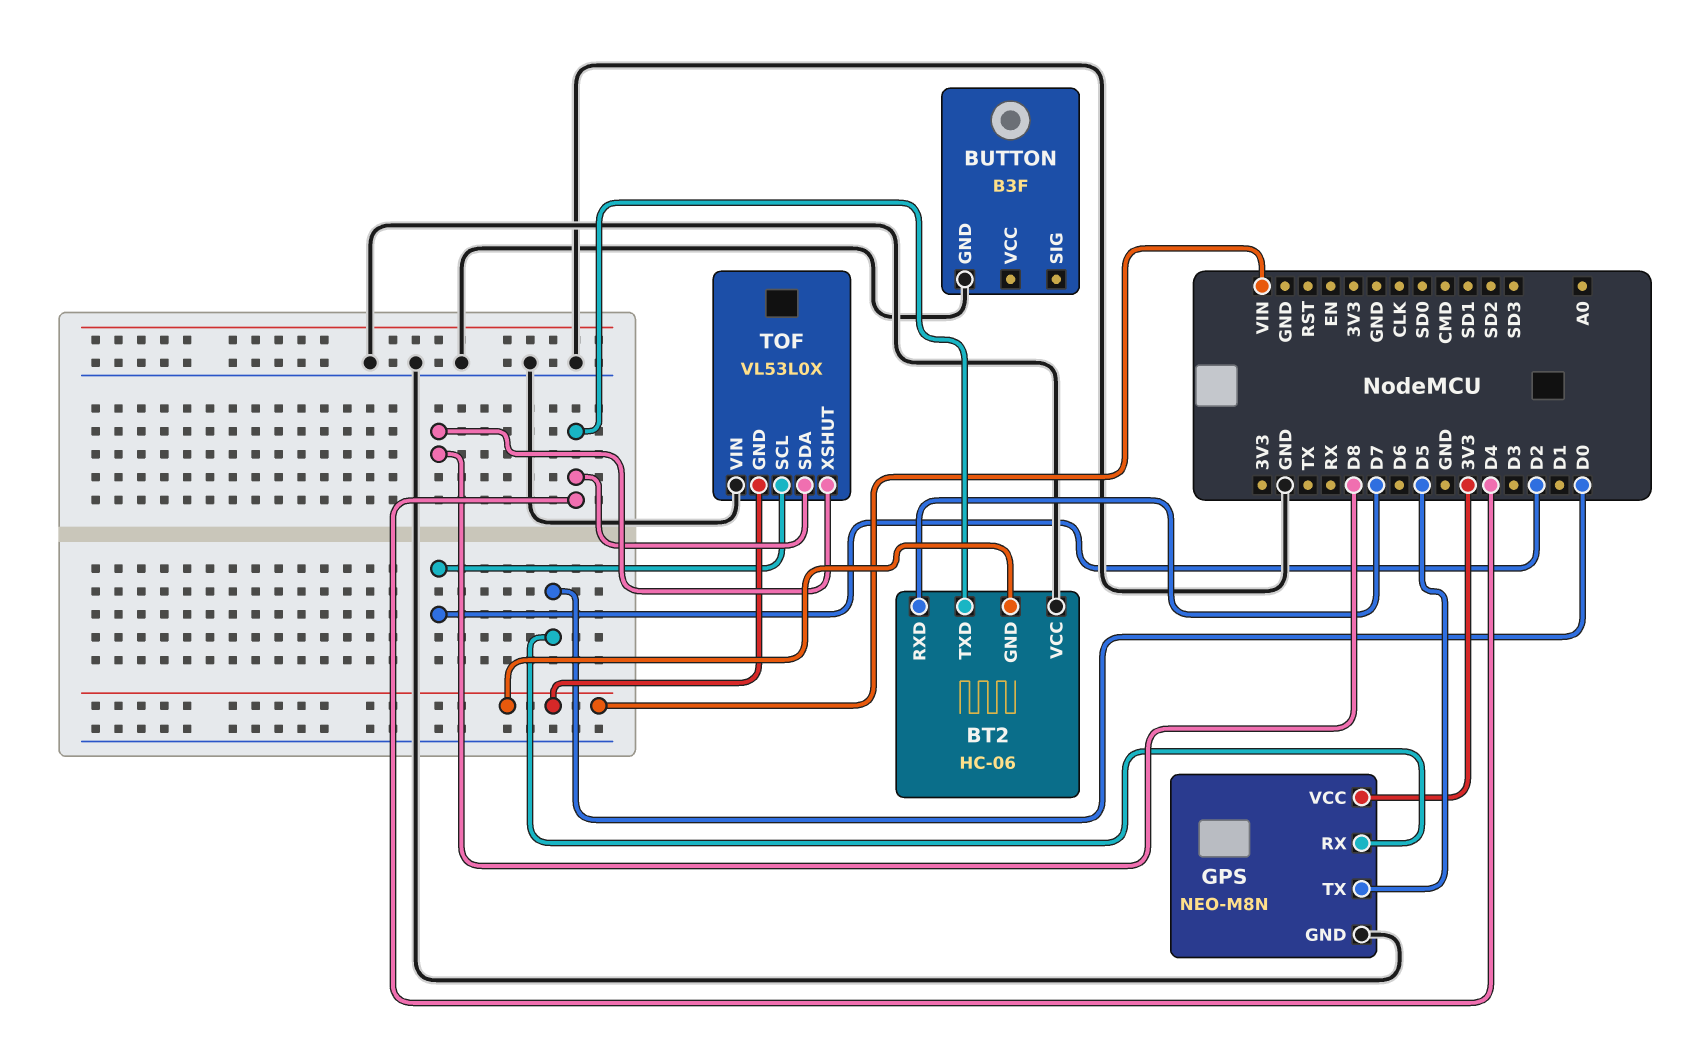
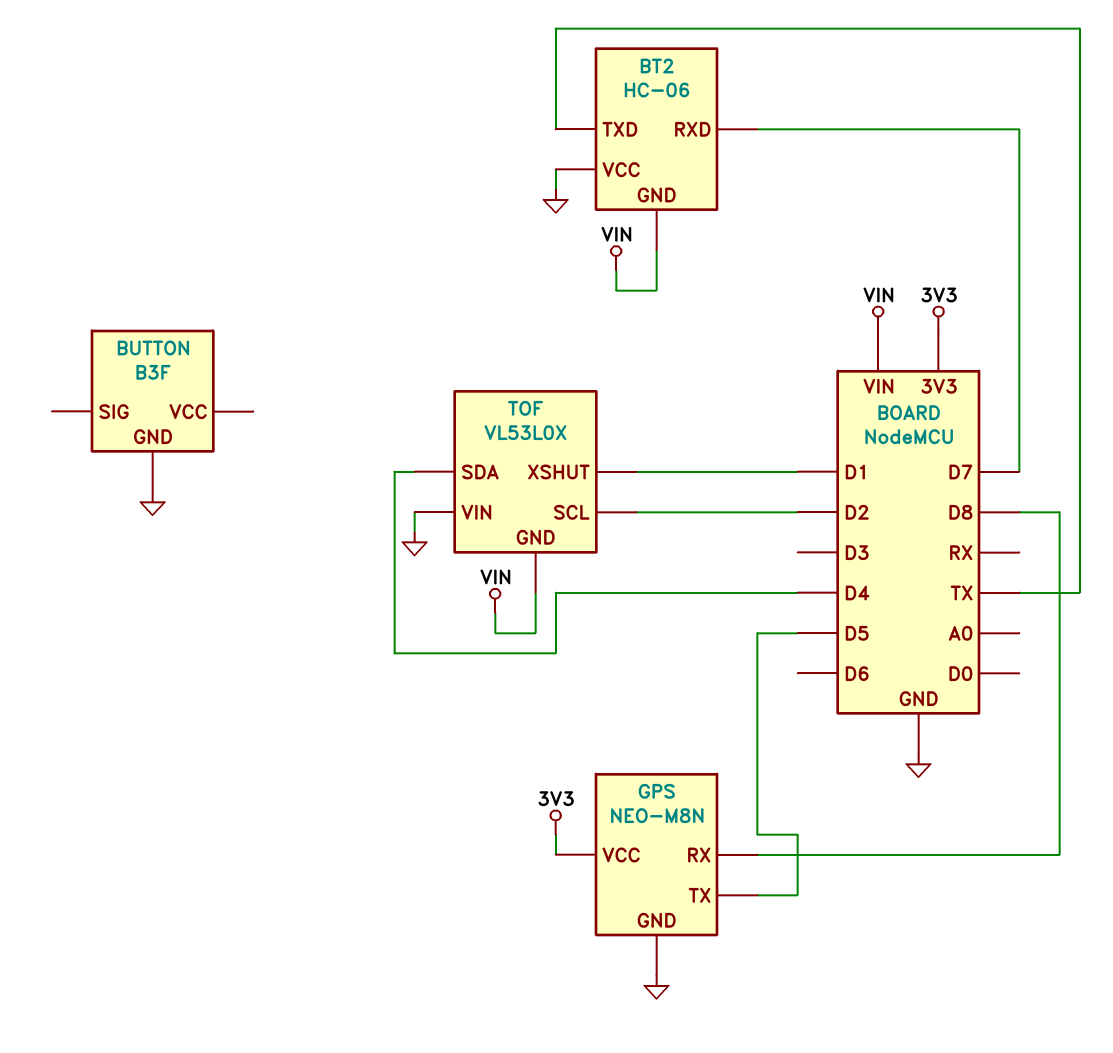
BT2 pin TXD: D4 -> TX
GPS pin RX: D0 -> D8
TOF pin XSHUT: D8 -> D1

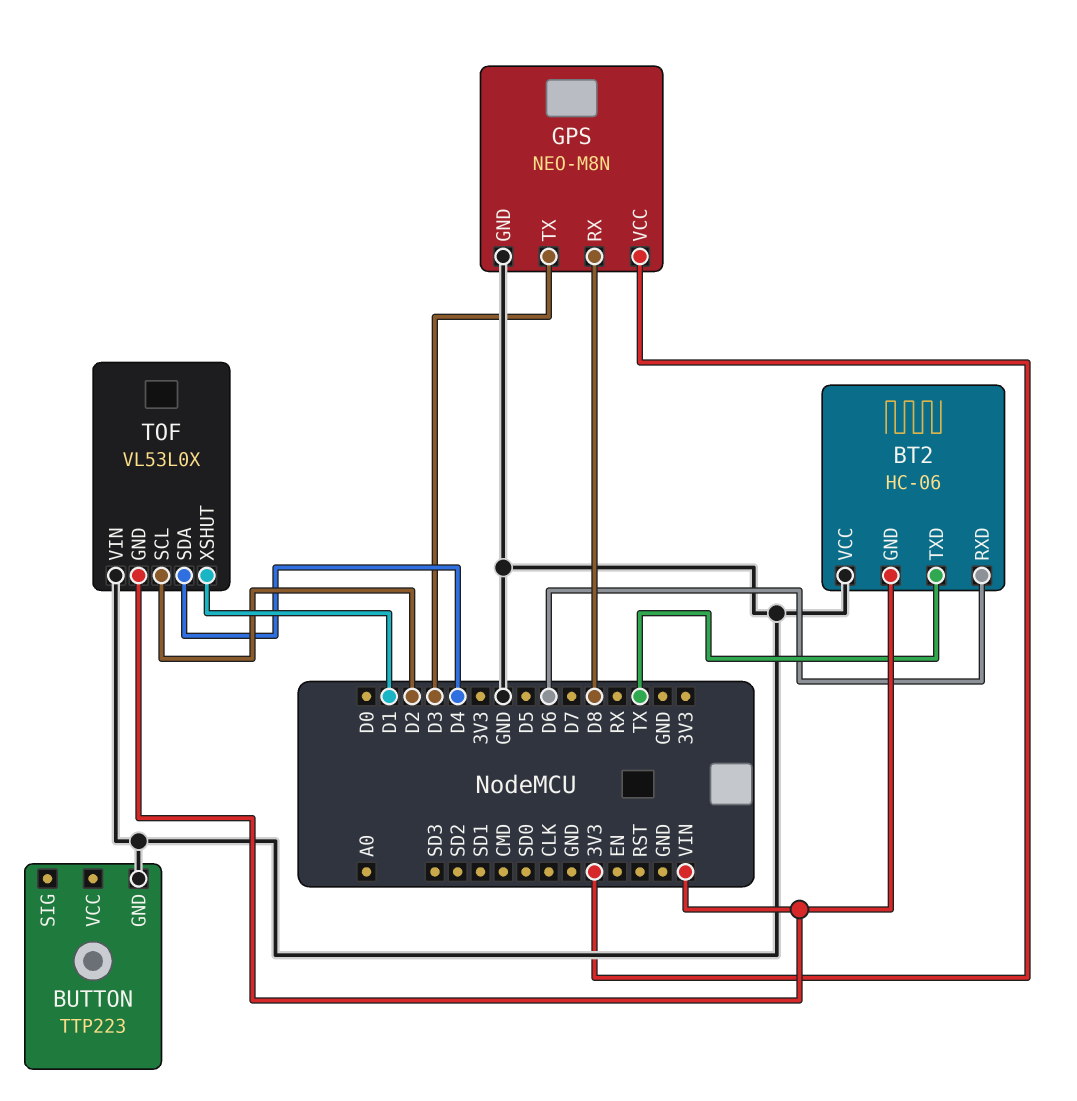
BT2 pin RXD: D7 -> D6
BUTTON: B3F -> TTP223
GPS pin TX: D5 -> D3

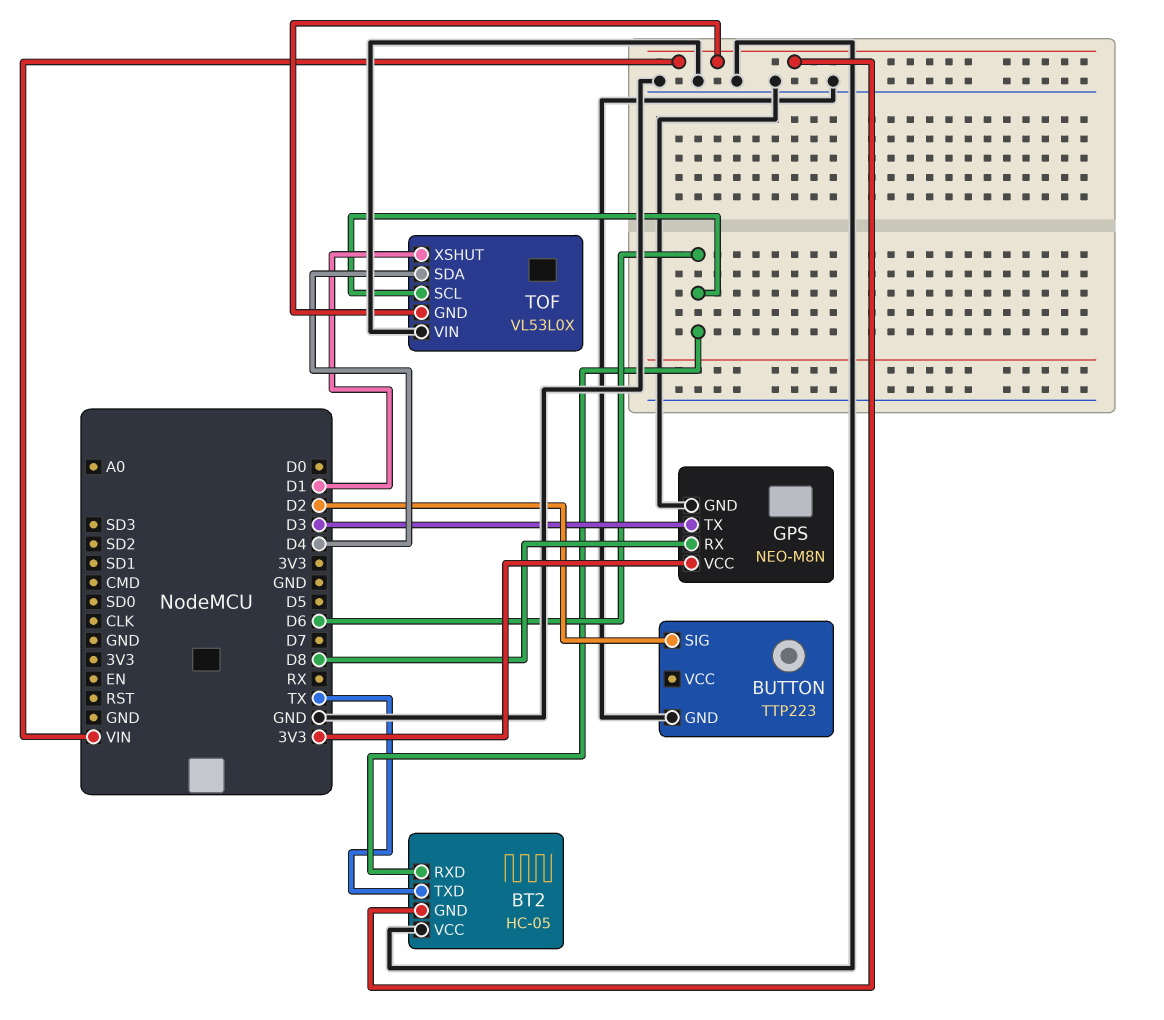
BT2: HC-06 -> HC-05
BUTTON pin SIG: none -> D2
TOF pin SCL: D2 -> D6

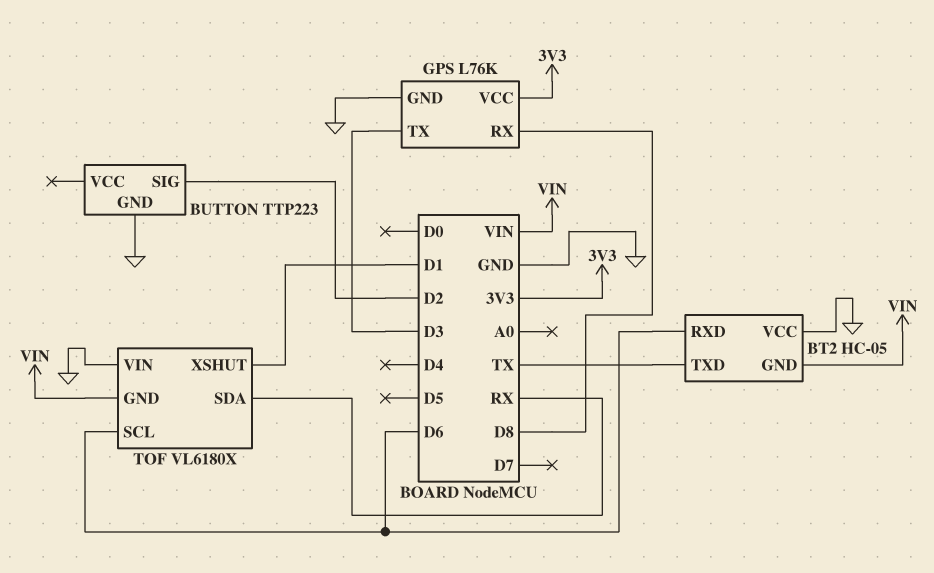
GPS: NEO-M8N -> L76K
TOF: VL53L0X -> VL6180X
TOF pin SDA: D4 -> RX

